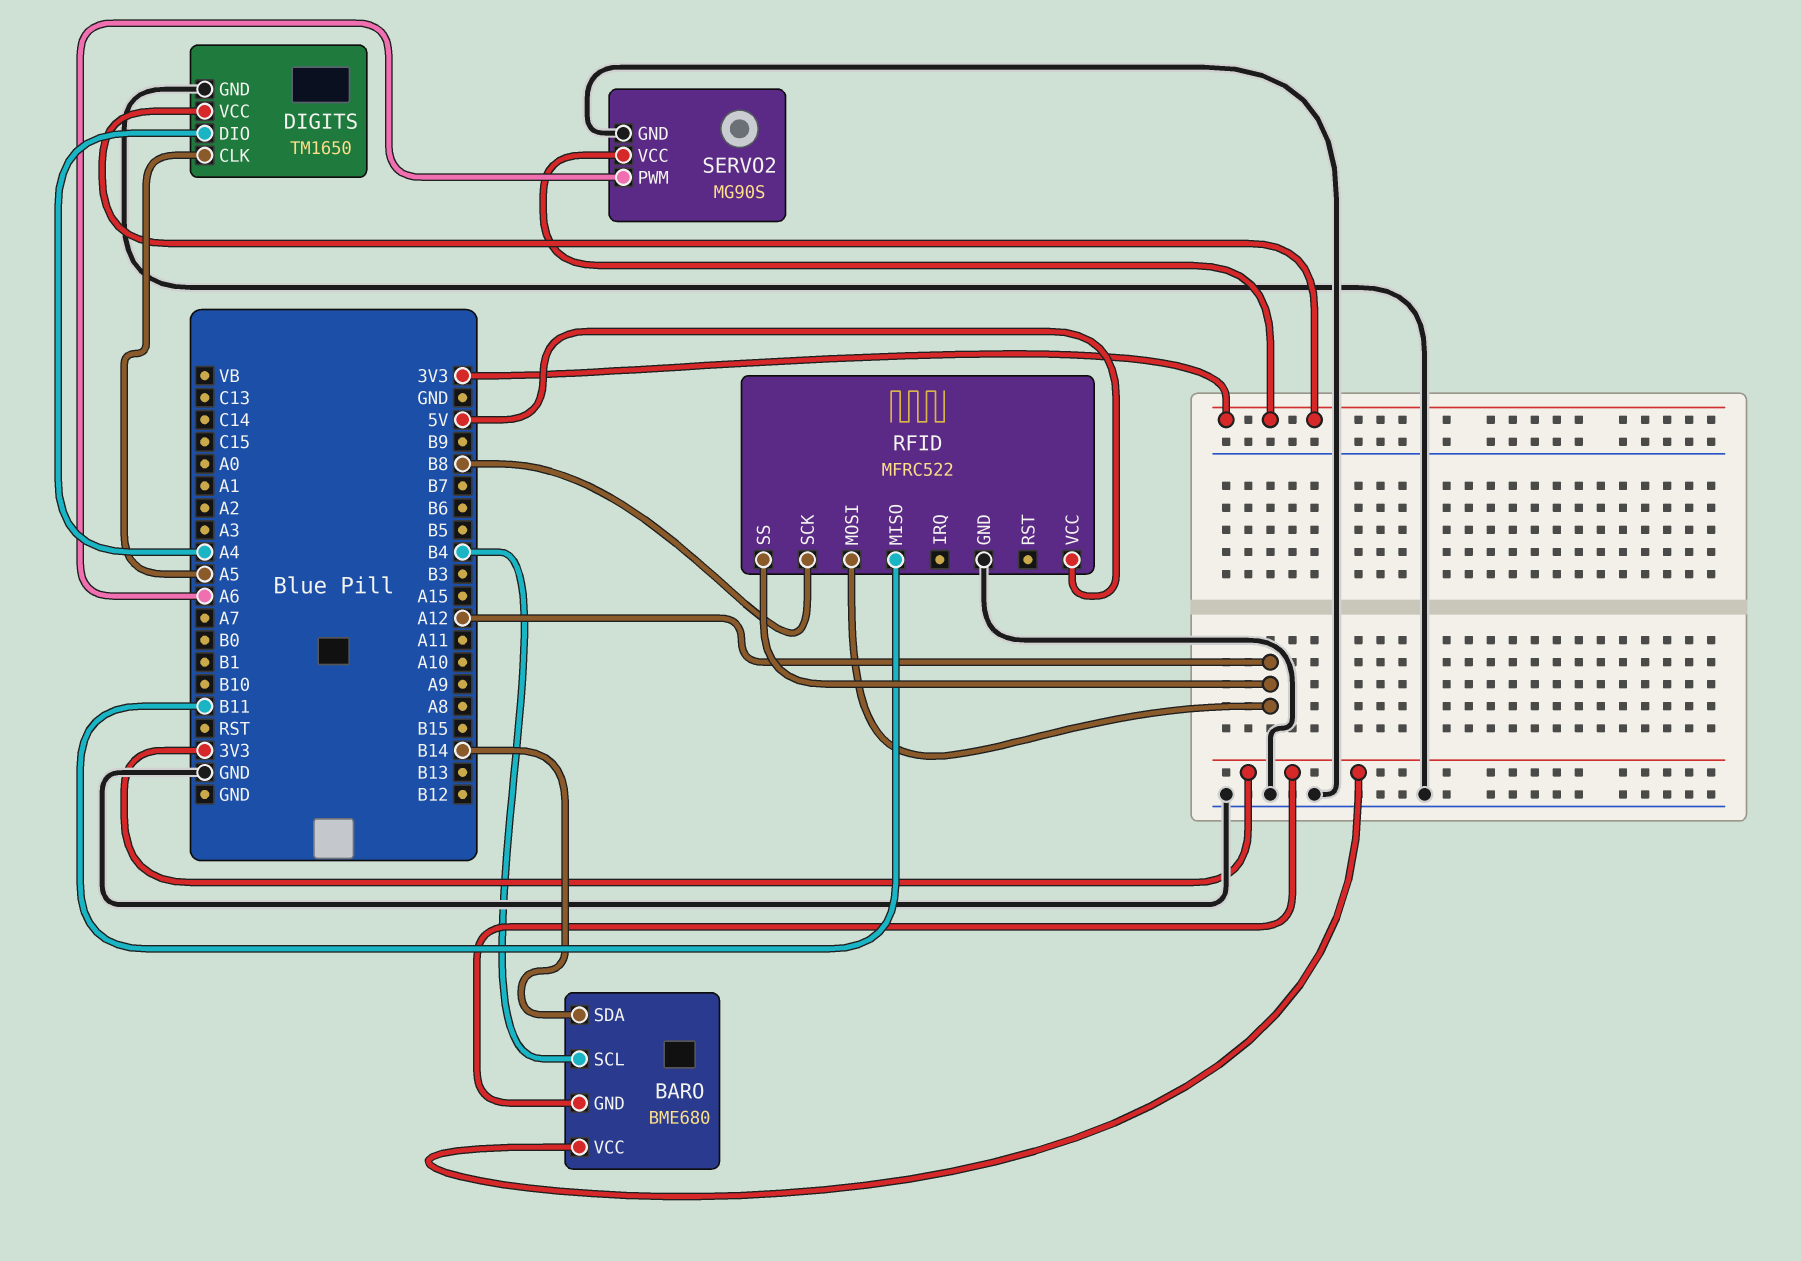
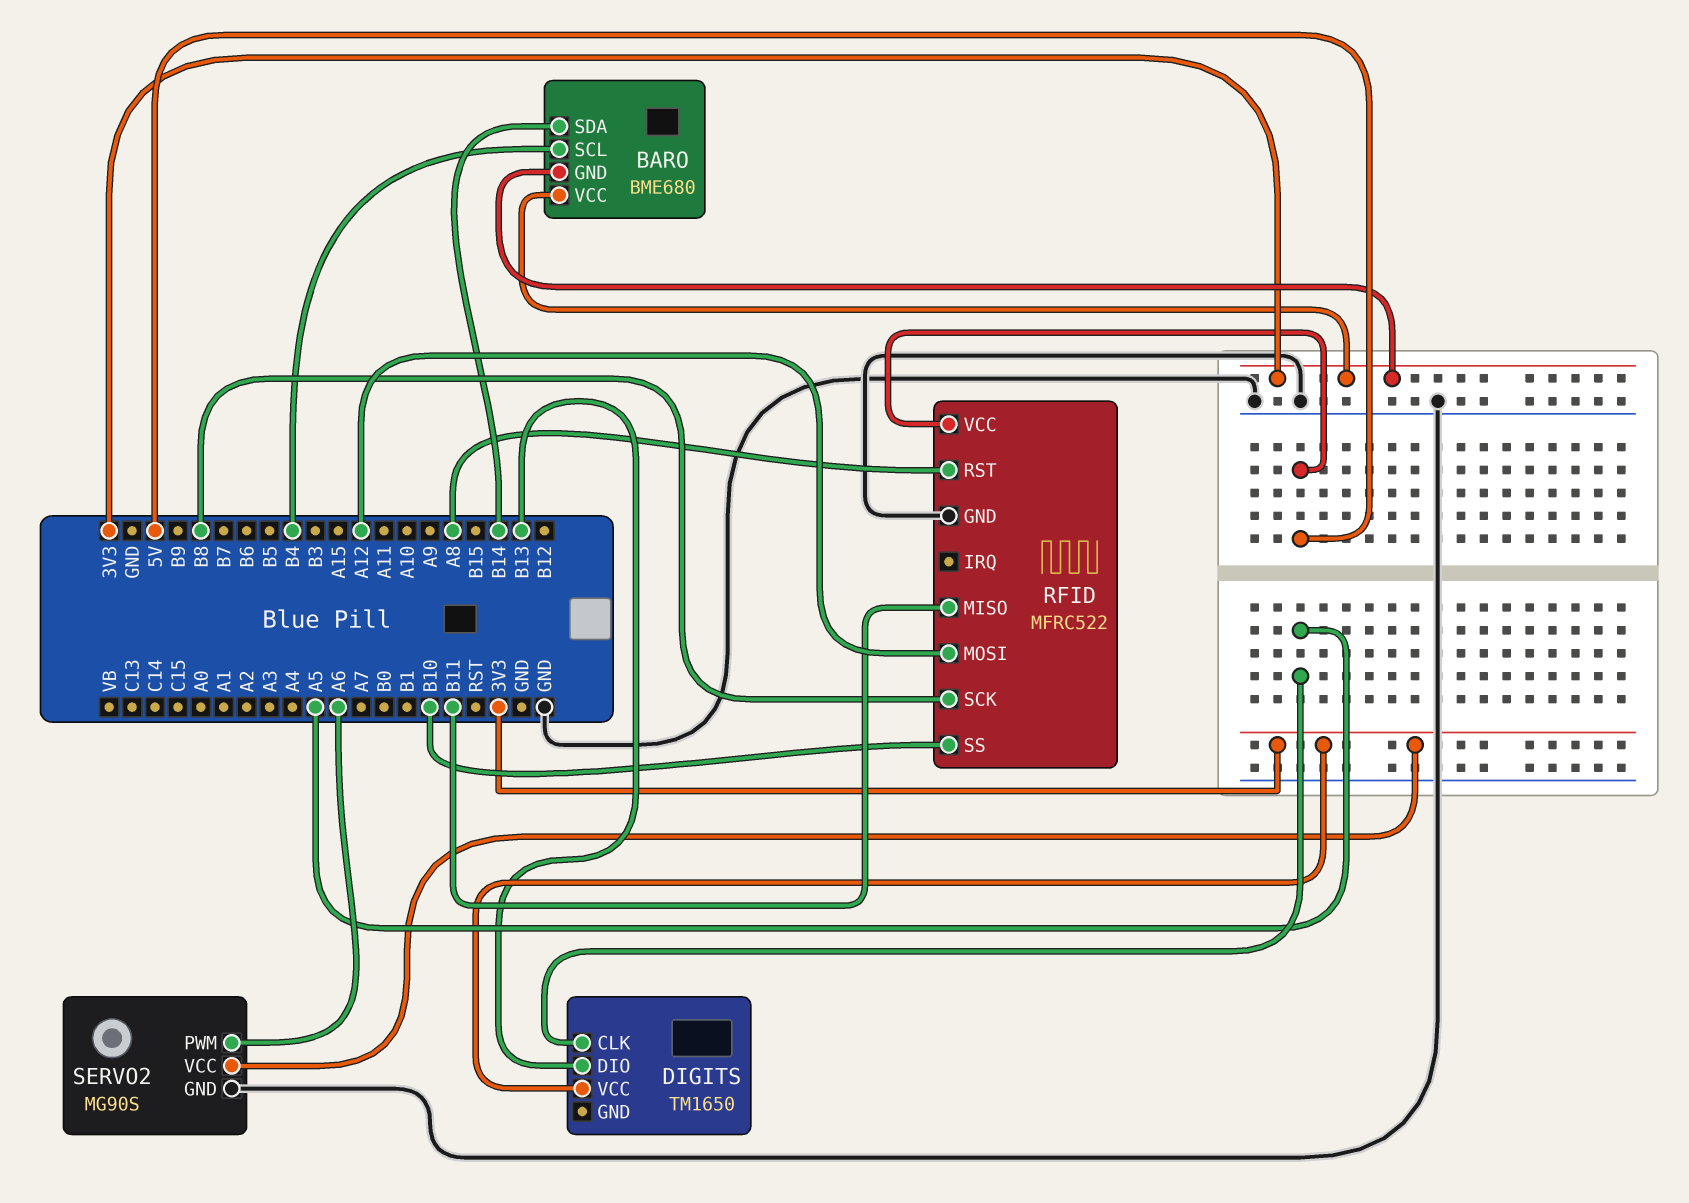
DIGITS pin DIO: A4 -> B13
DIGITS pin GND: GND -> none
RFID pin RST: none -> A8
RFID pin SS: A12 -> B10

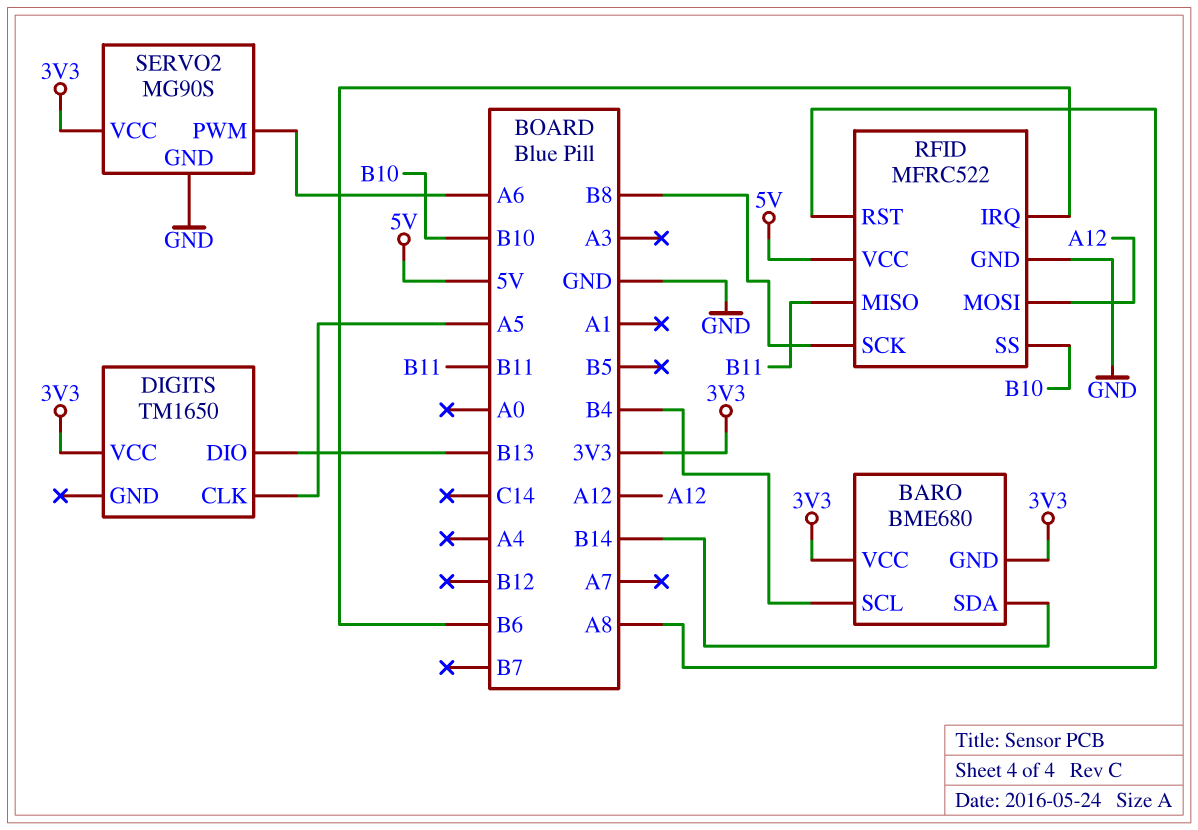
RFID pin IRQ: none -> B6

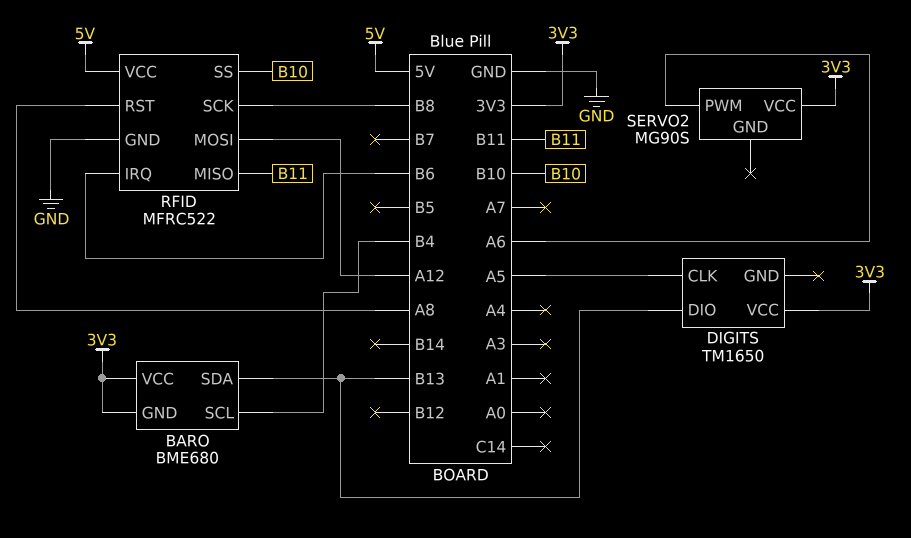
BARO pin SDA: B14 -> B13
SERVO2 pin GND: GND -> none

